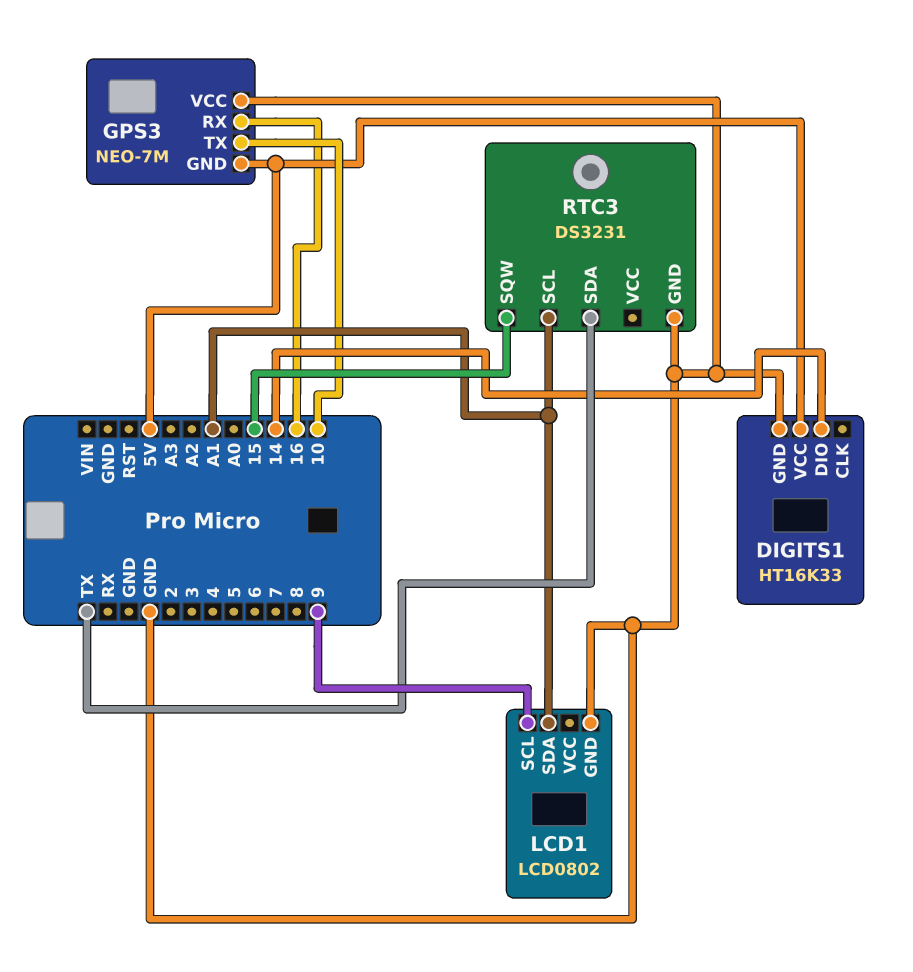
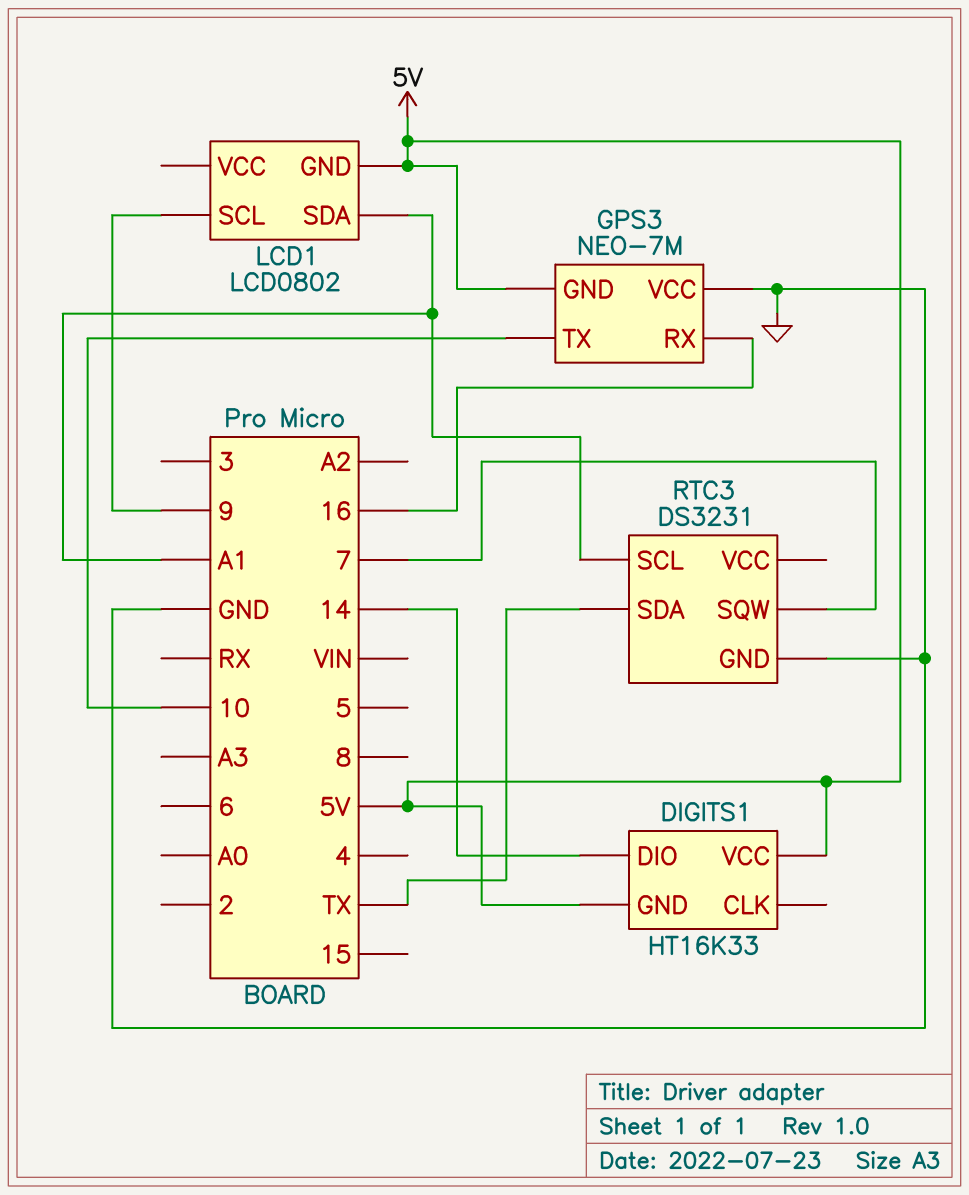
DIGITS1 pin GND: GND -> 5V
LCD1 pin GND: GND -> 5V
RTC3 pin SQW: 15 -> 7

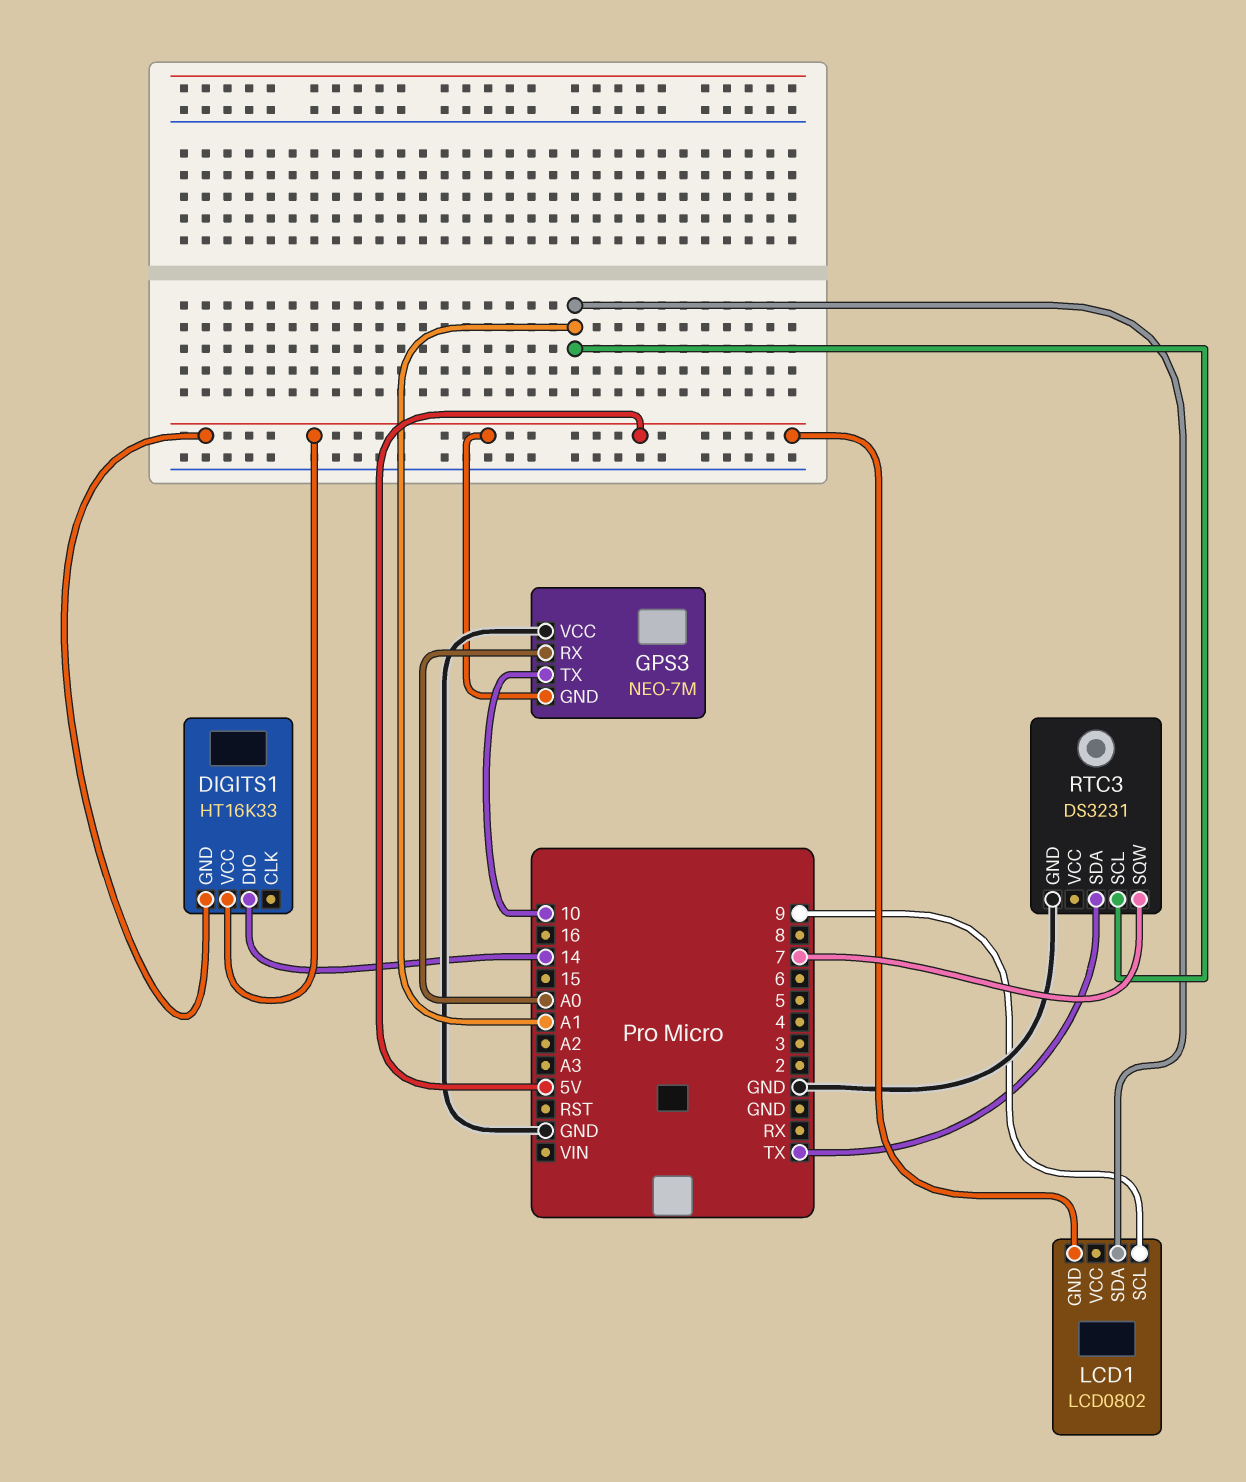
GPS3 pin RX: 16 -> A0

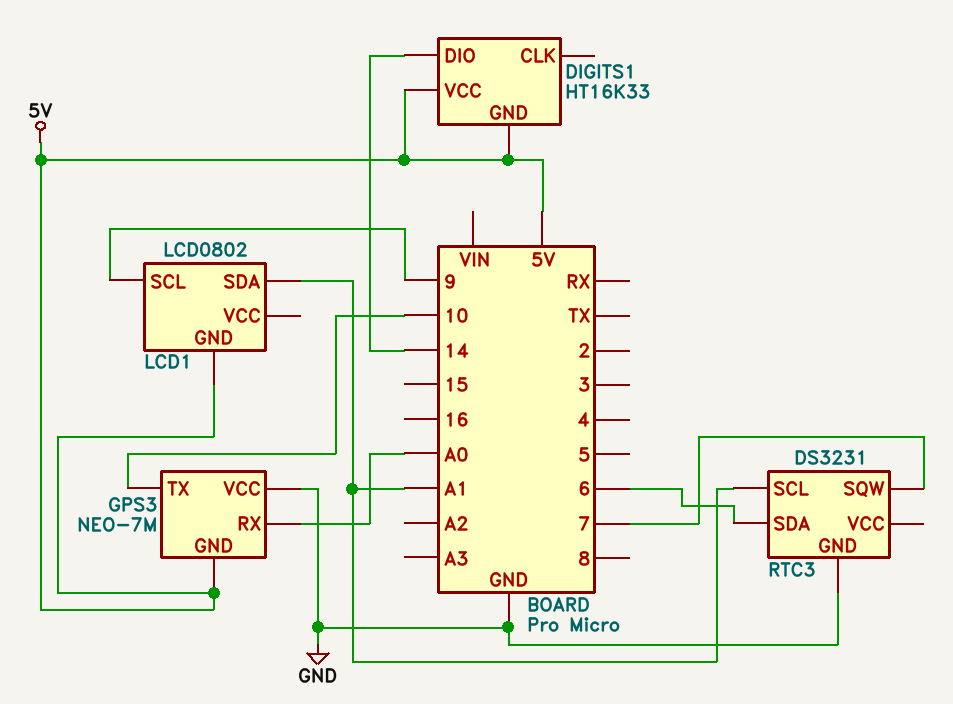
RTC3 pin SDA: TX -> 6

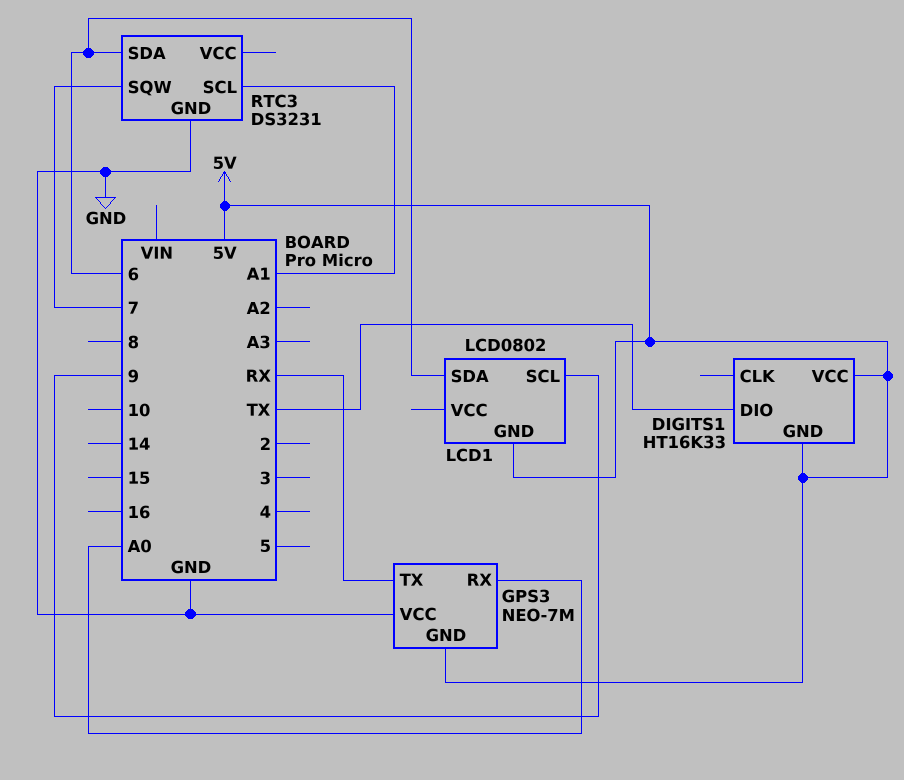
DIGITS1 pin DIO: 14 -> TX
GPS3 pin TX: 10 -> RX
LCD1 pin SDA: A1 -> 6

